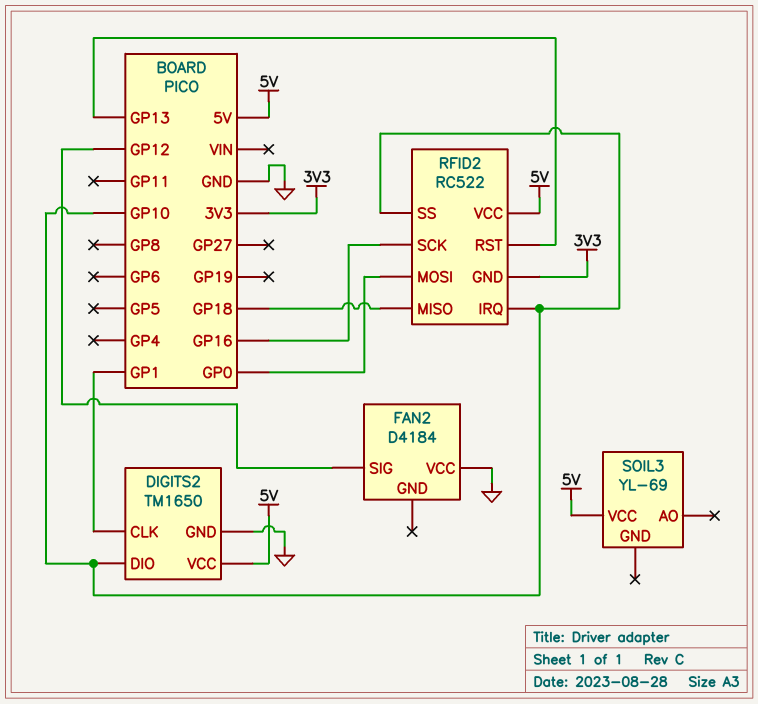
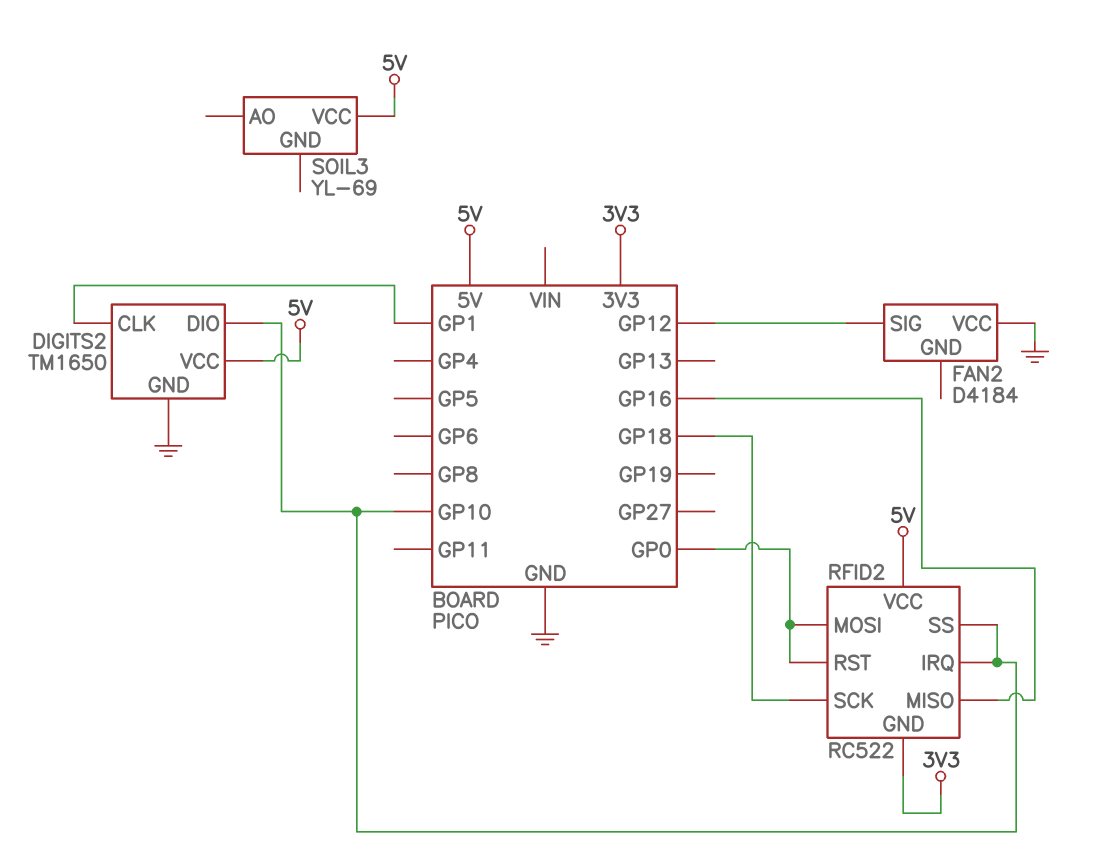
RFID2 pin MISO: GP18 -> GP16
RFID2 pin RST: GP13 -> GP0
RFID2 pin SCK: GP16 -> GP18

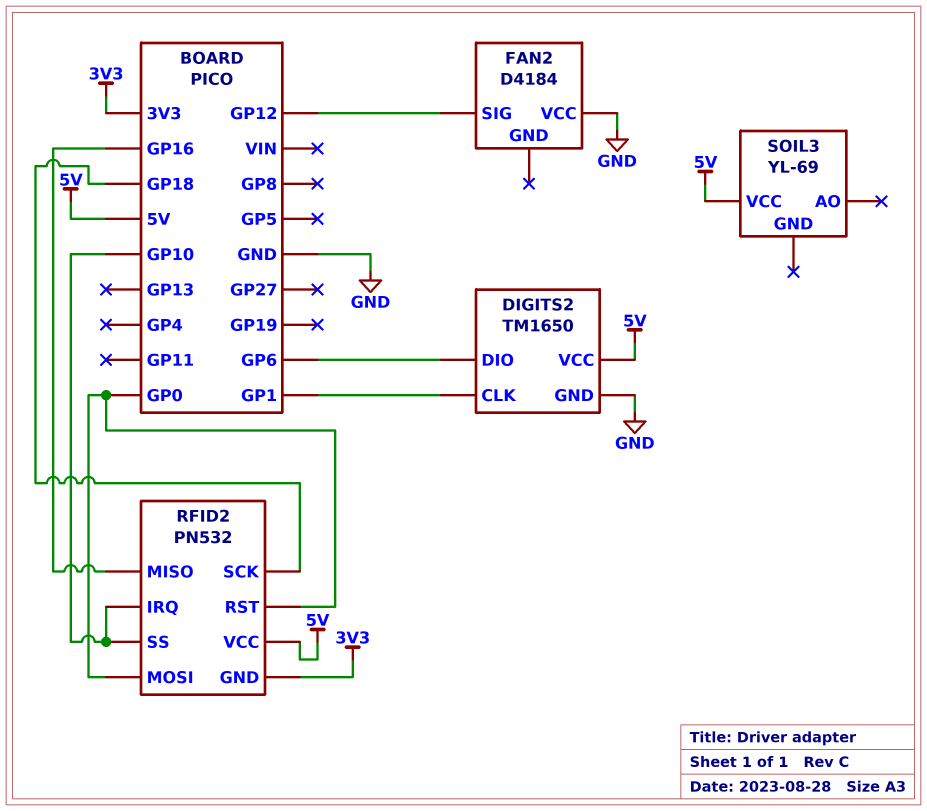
DIGITS2 pin DIO: GP10 -> GP6
RFID2: RC522 -> PN532

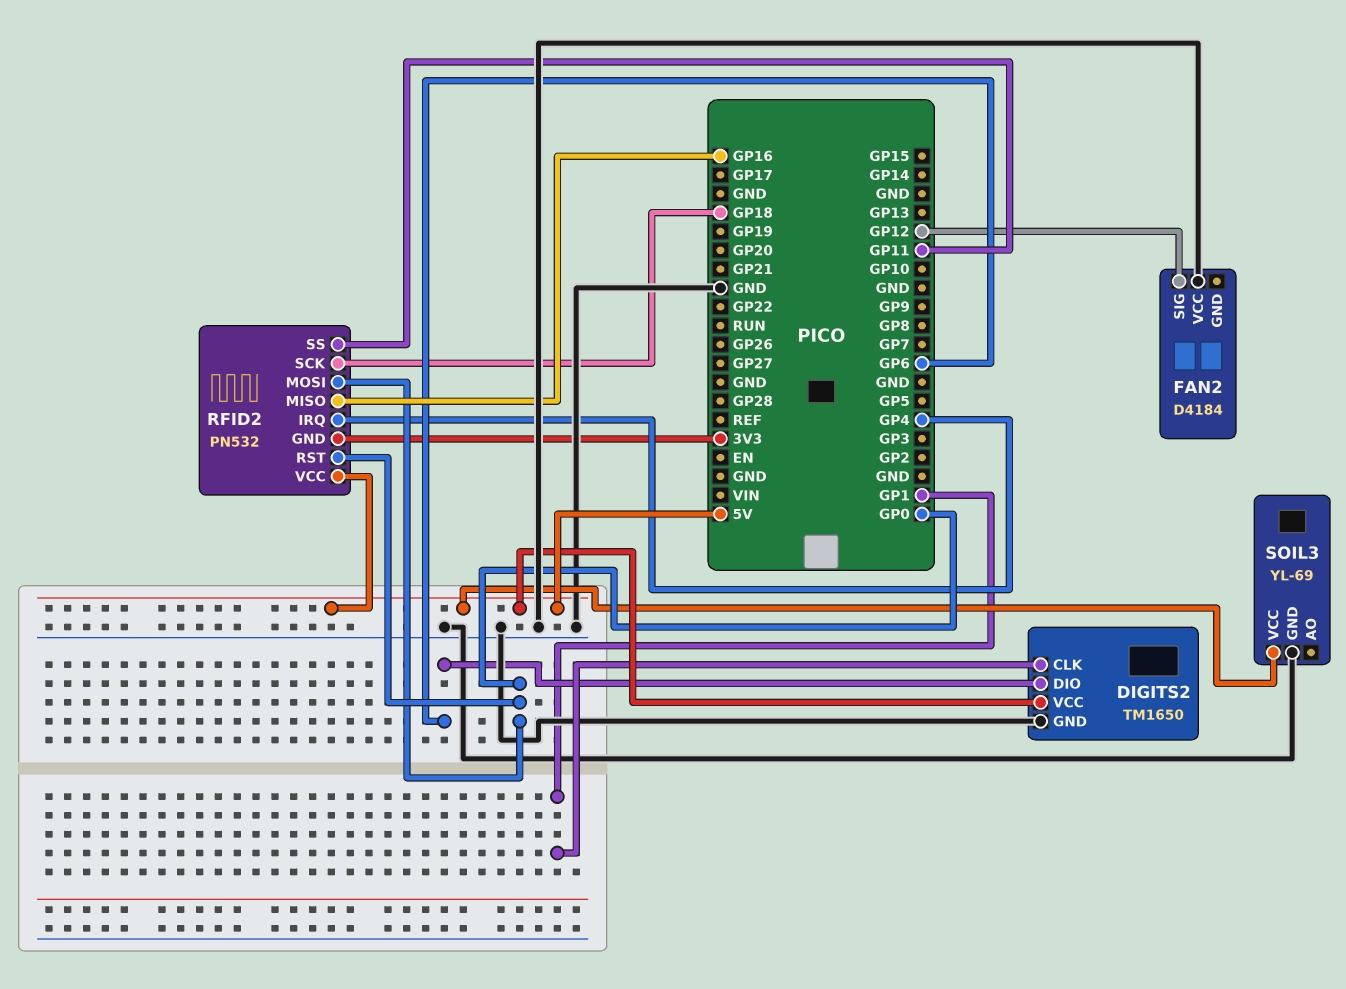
RFID2 pin IRQ: GP10 -> GP4
RFID2 pin SS: GP10 -> GP11
SOIL3 pin GND: none -> GND

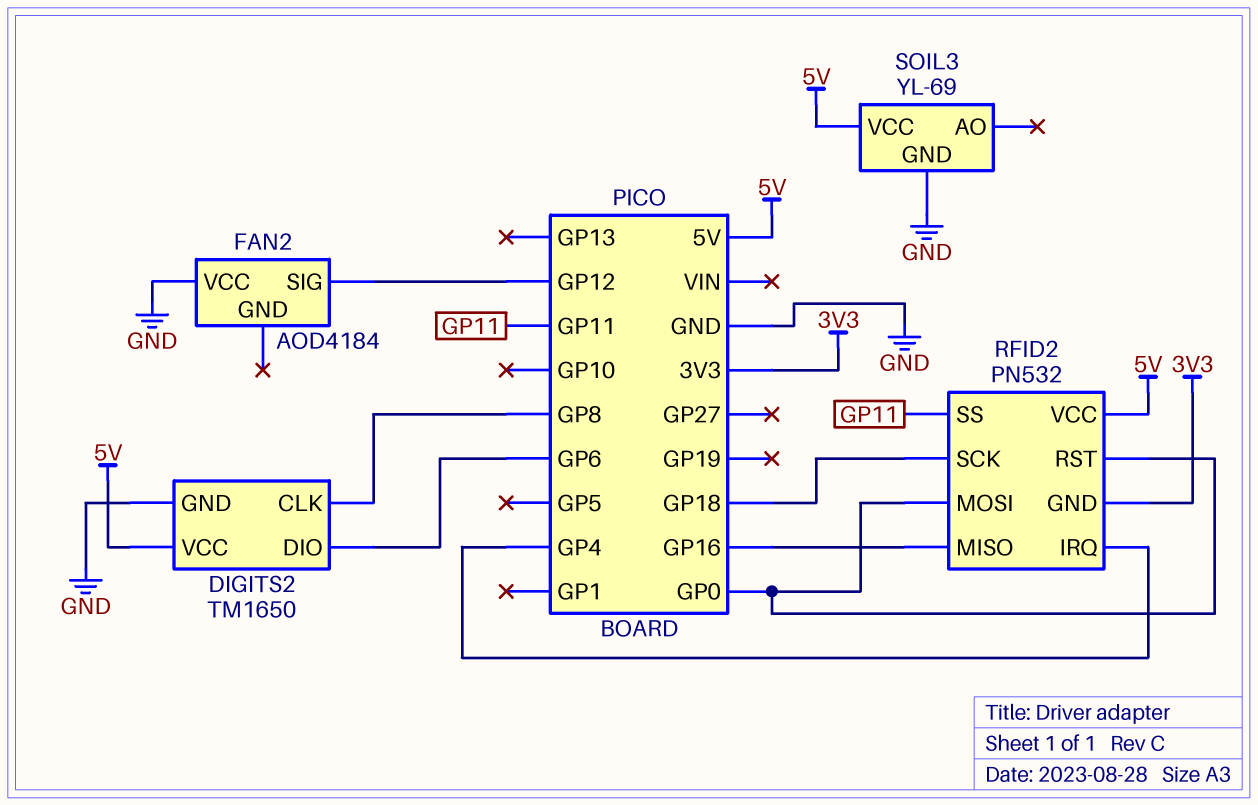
DIGITS2 pin CLK: GP1 -> GP8
FAN2: D4184 -> AOD4184

